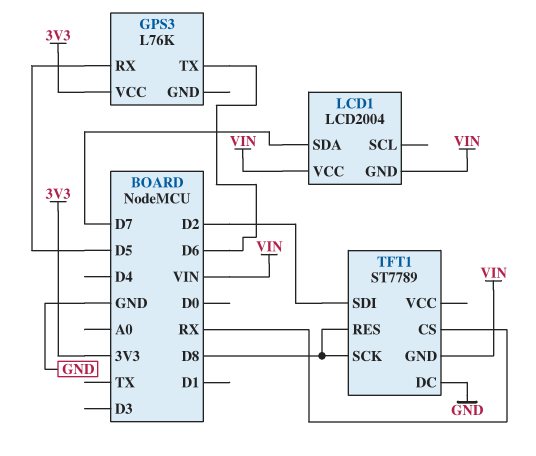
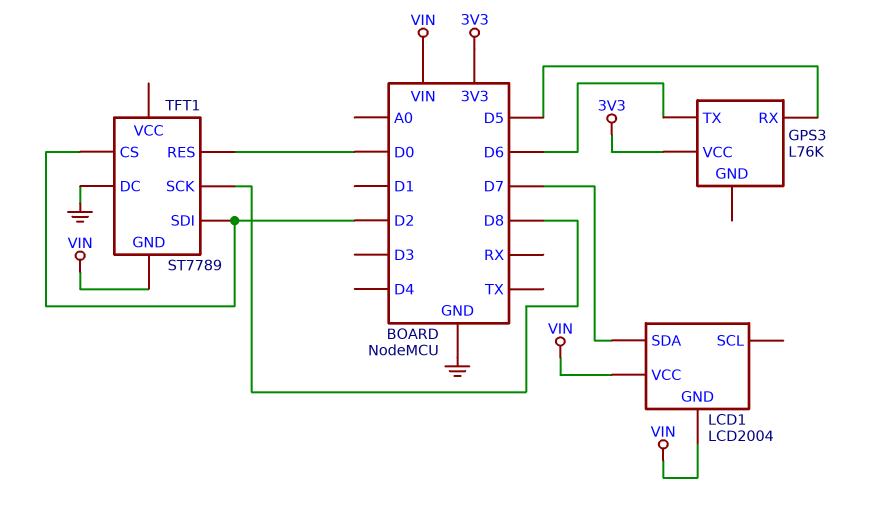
TFT1 pin CS: RX -> D2
TFT1 pin RES: D8 -> D0

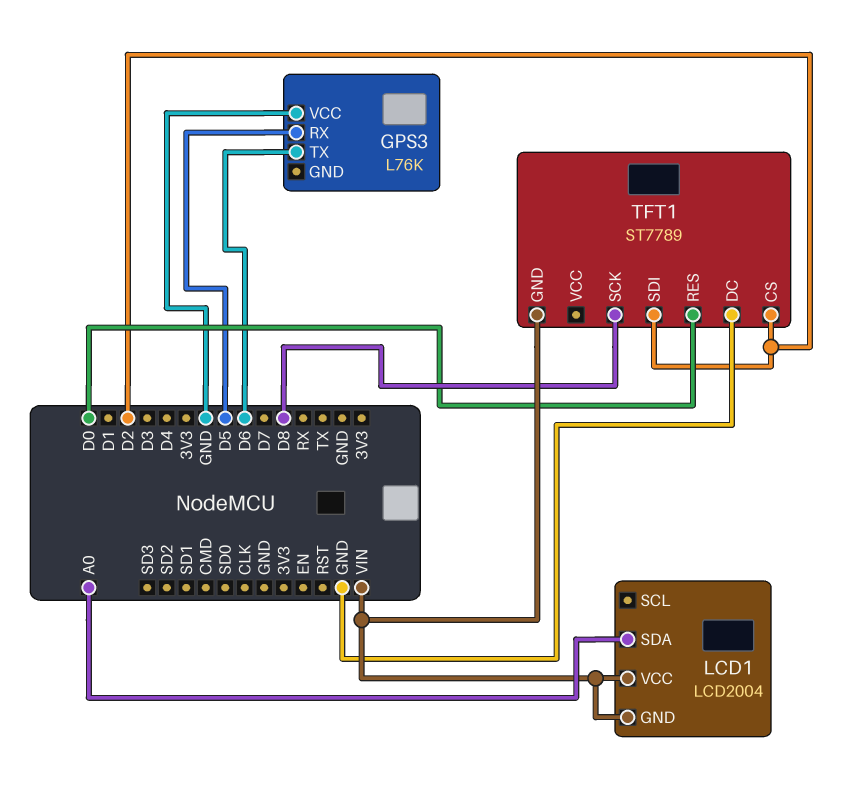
GPS3 pin VCC: 3V3 -> GND
LCD1 pin SDA: D7 -> A0

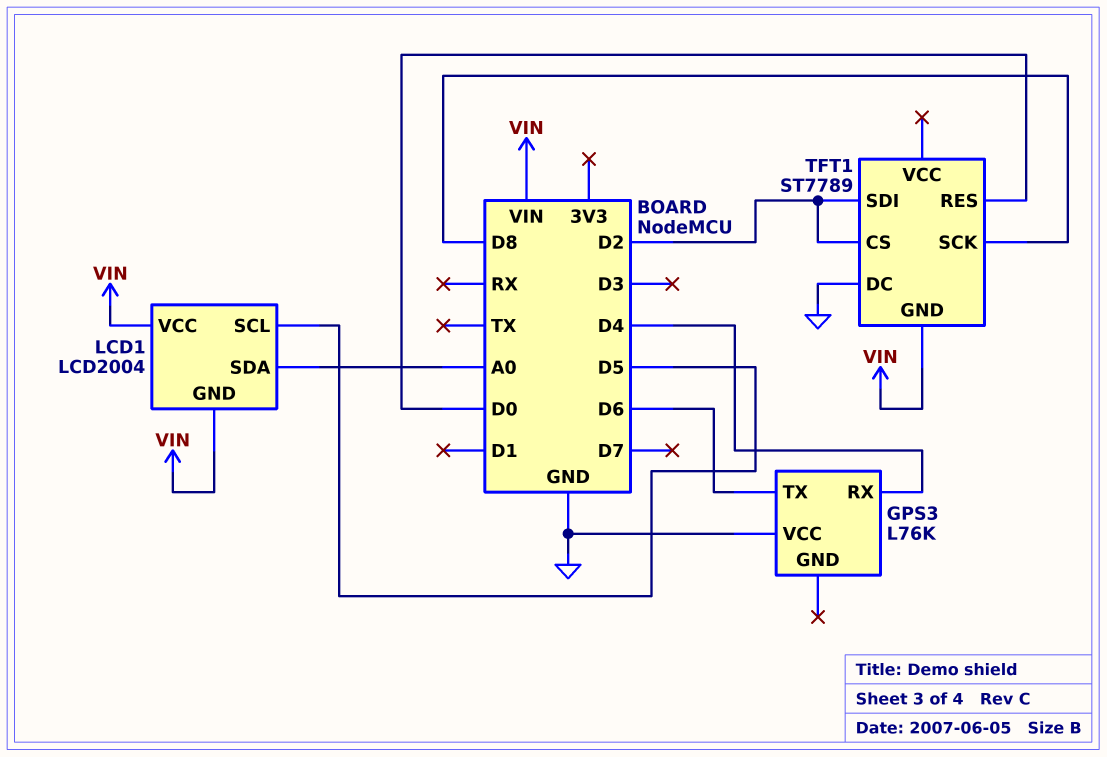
GPS3 pin RX: D5 -> D4
LCD1 pin SCL: none -> D5

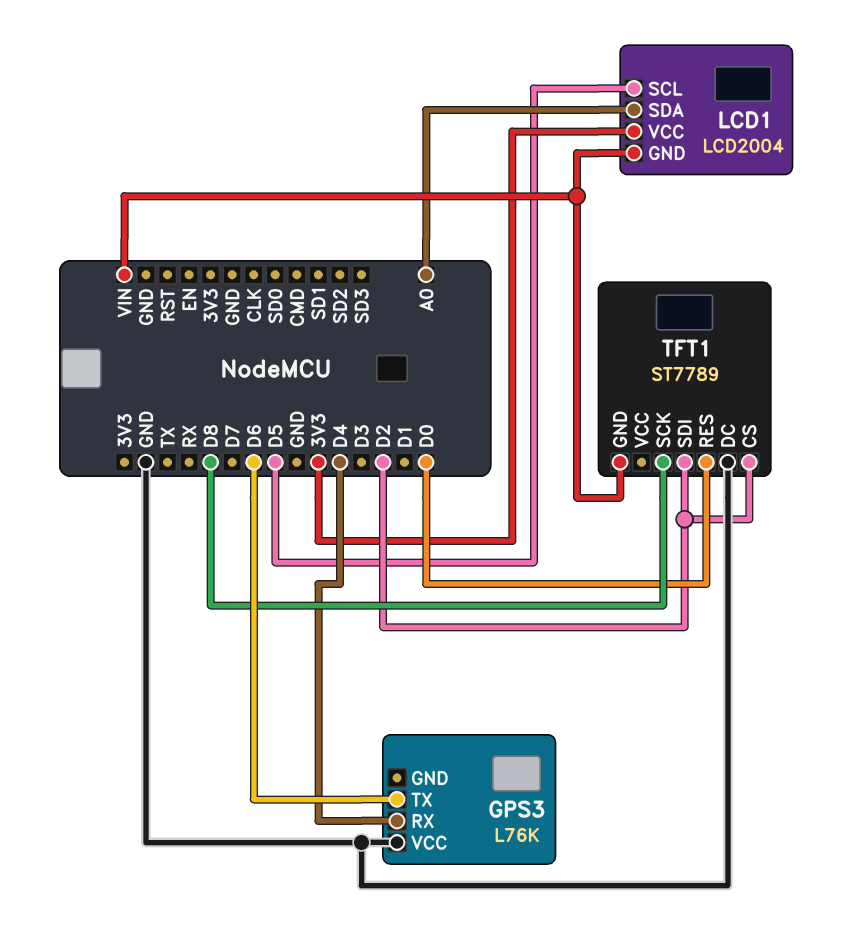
LCD1 pin VCC: VIN -> 3V3

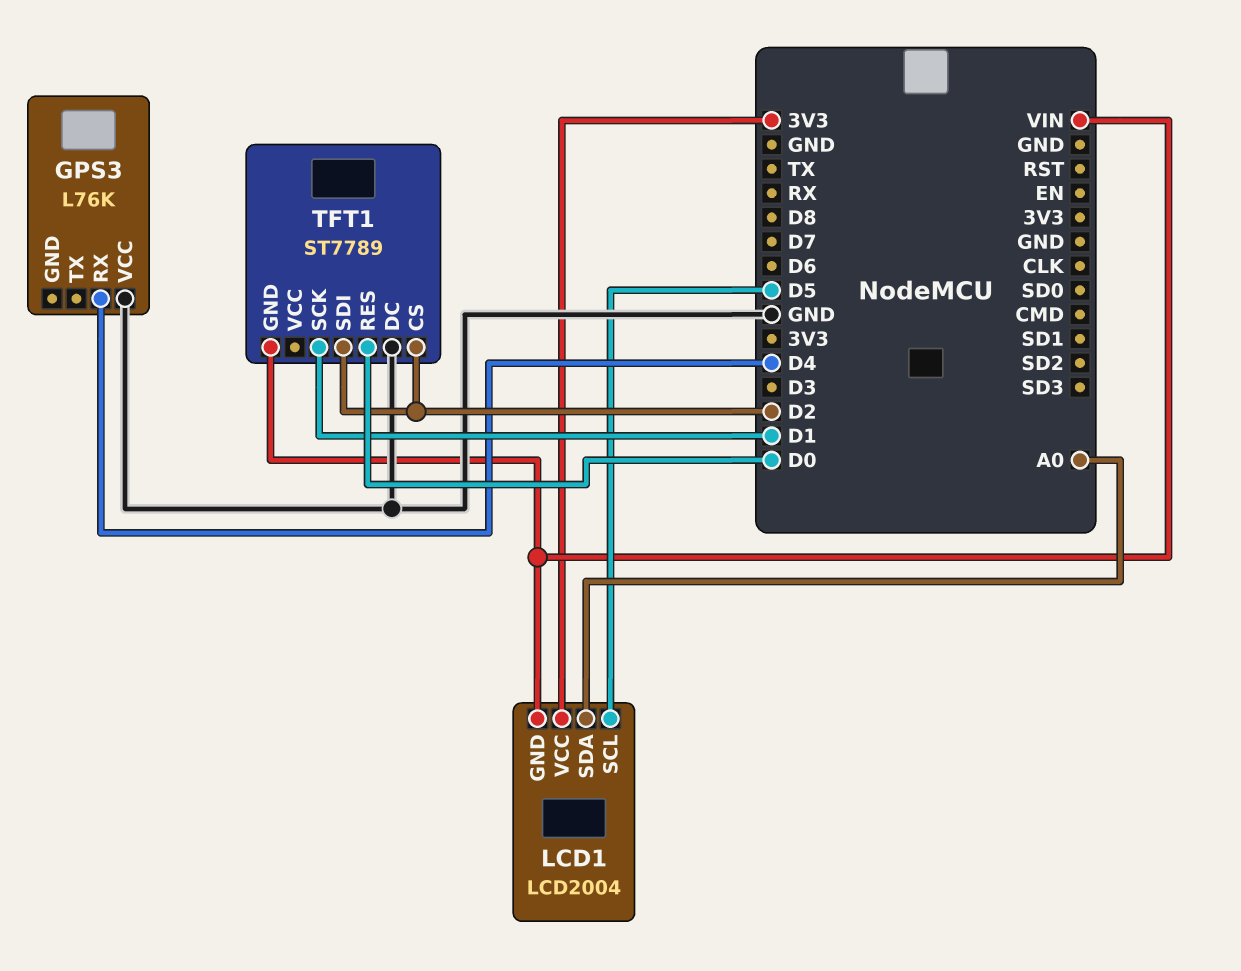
GPS3 pin TX: D6 -> none
TFT1 pin SCK: D8 -> D1

